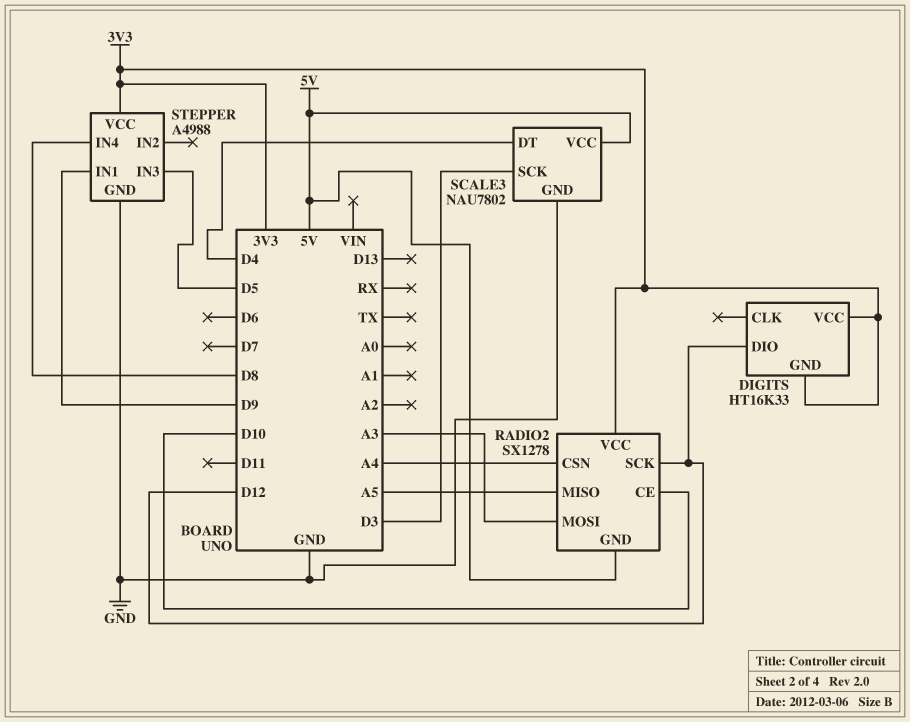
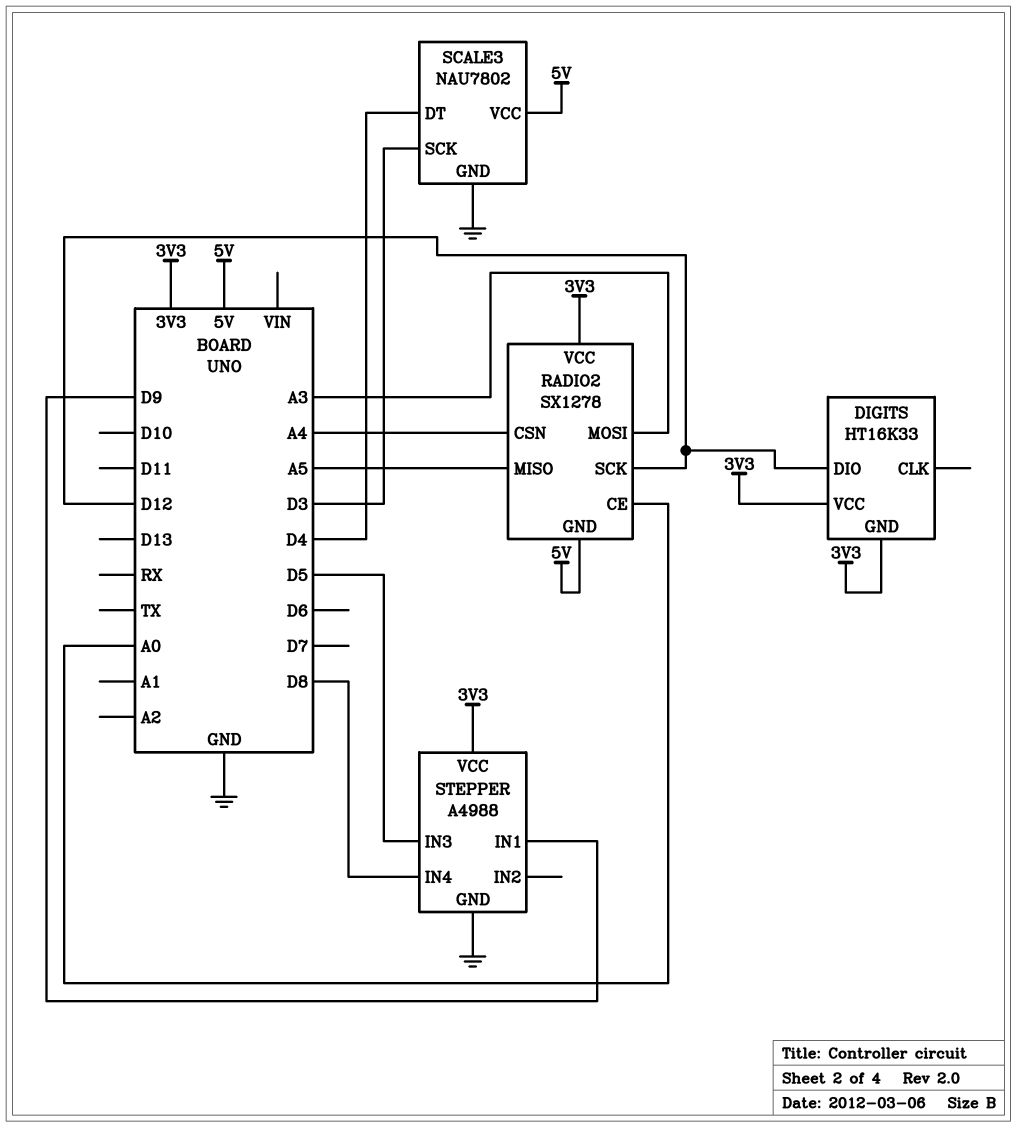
RADIO2 pin CE: D10 -> A0

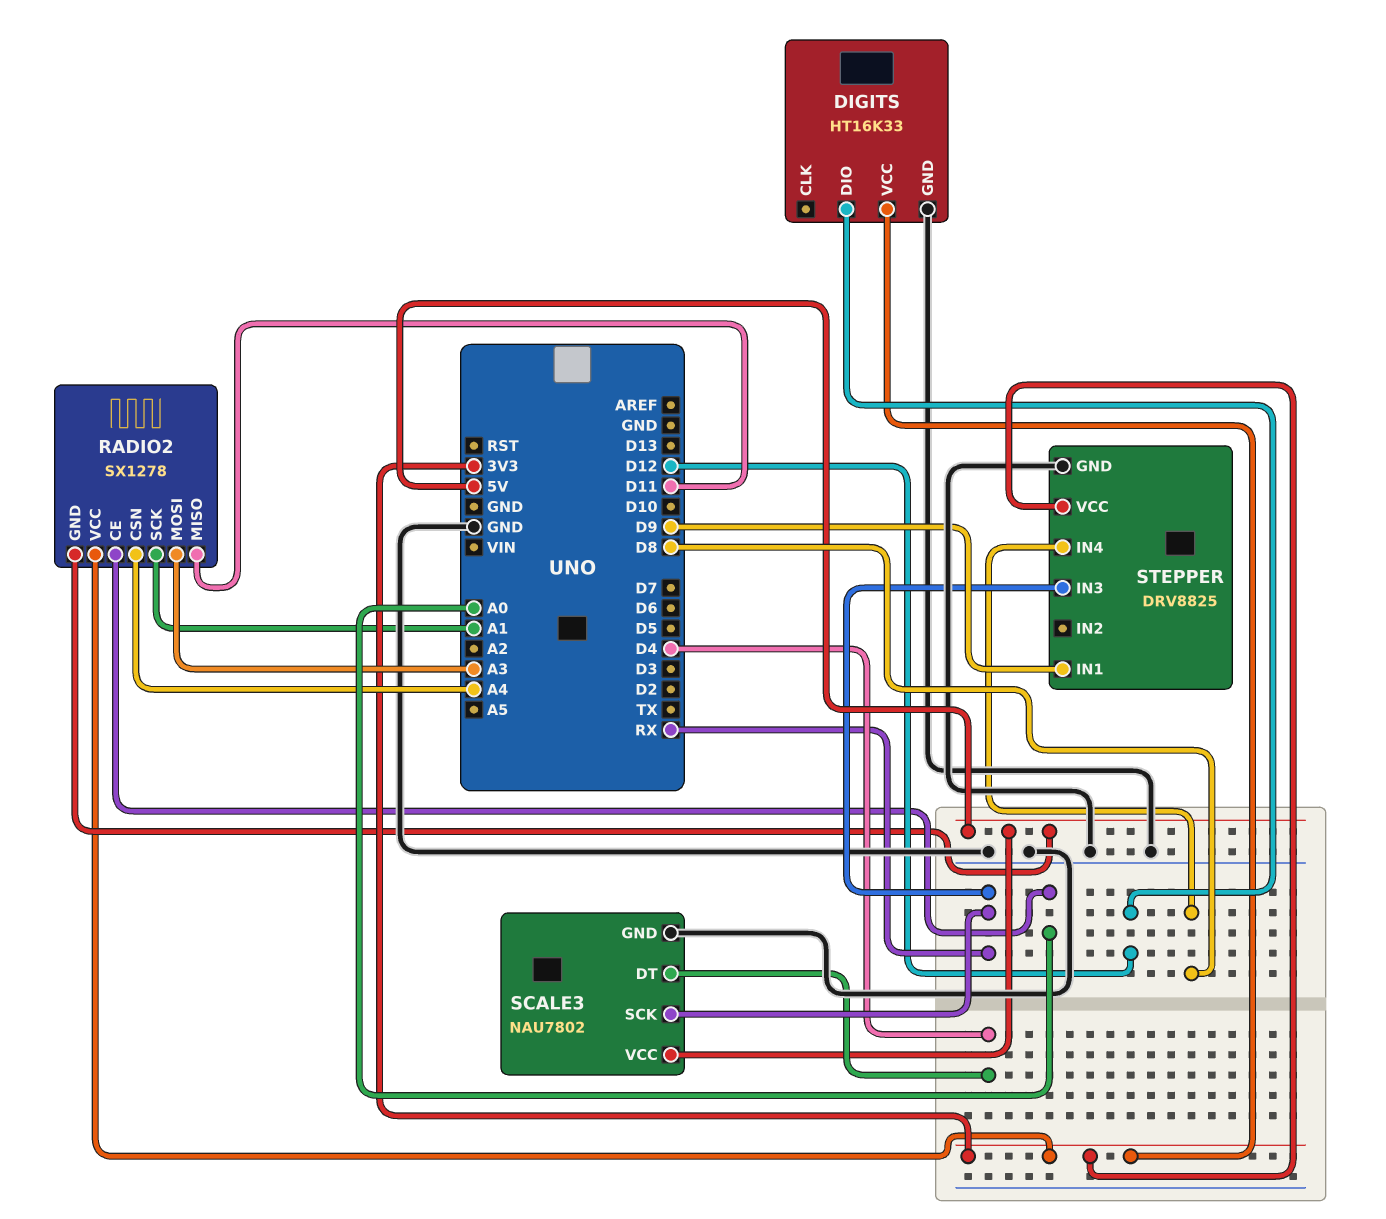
DIGITS pin GND: 3V3 -> GND
RADIO2 pin MISO: A5 -> D11
RADIO2 pin SCK: D12 -> A1
SCALE3 pin SCK: D3 -> RX
STEPPER: A4988 -> DRV8825
STEPPER pin IN3: D5 -> RX

